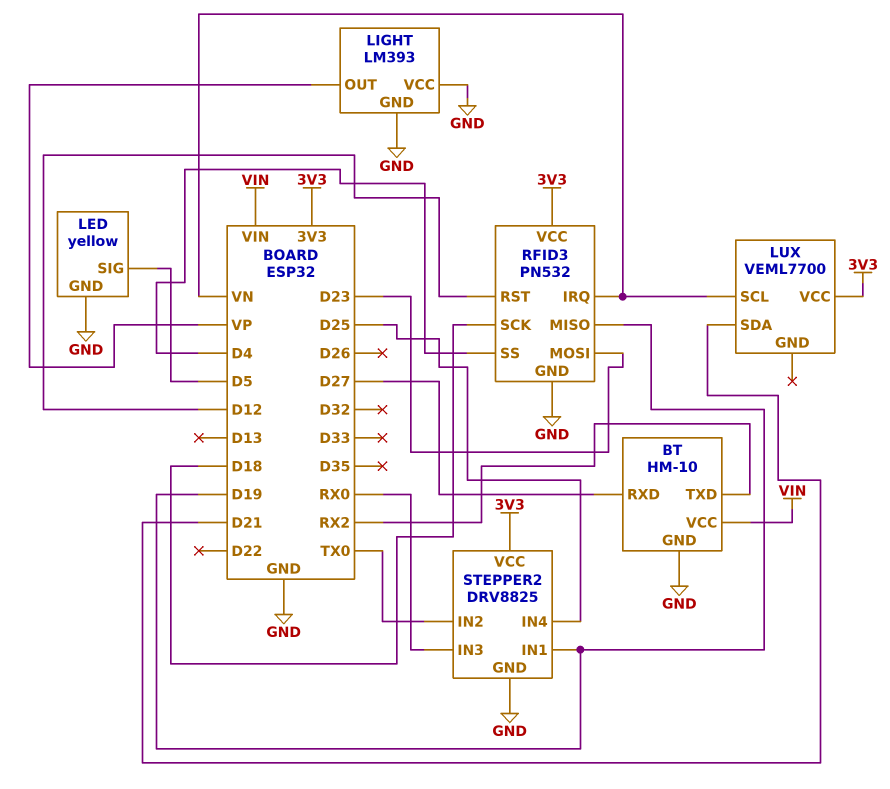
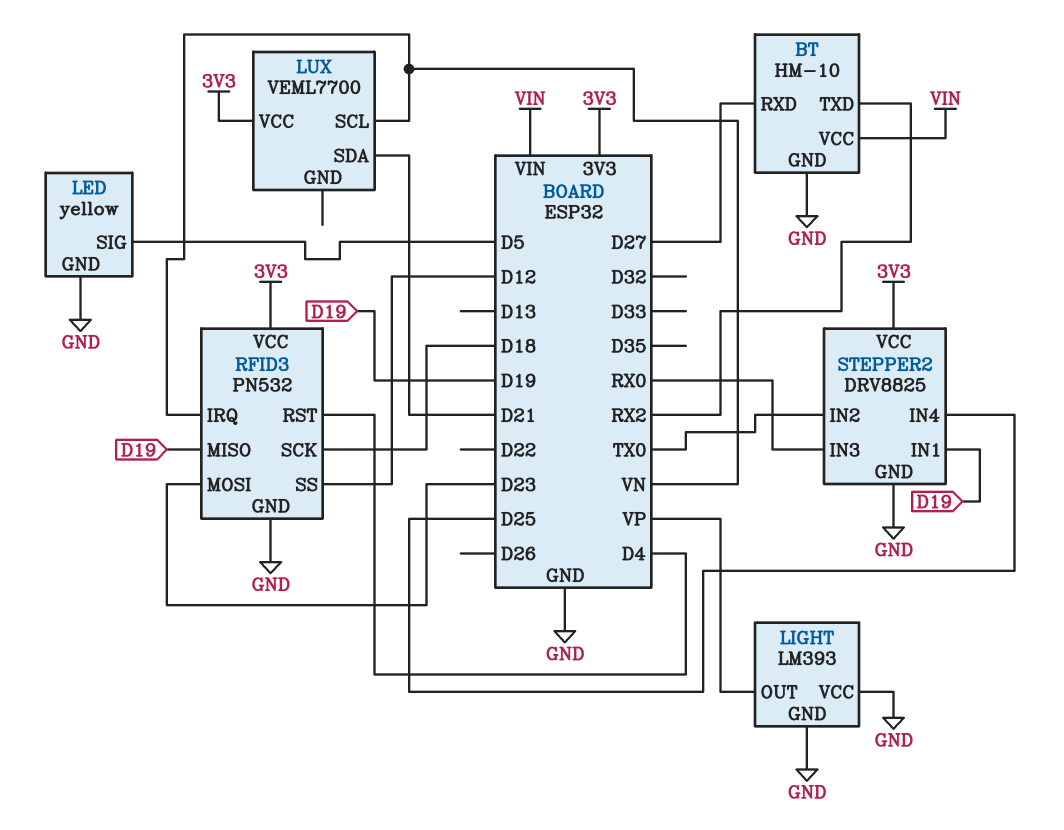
RFID3 pin RST: D12 -> D4
RFID3 pin SS: D4 -> D12

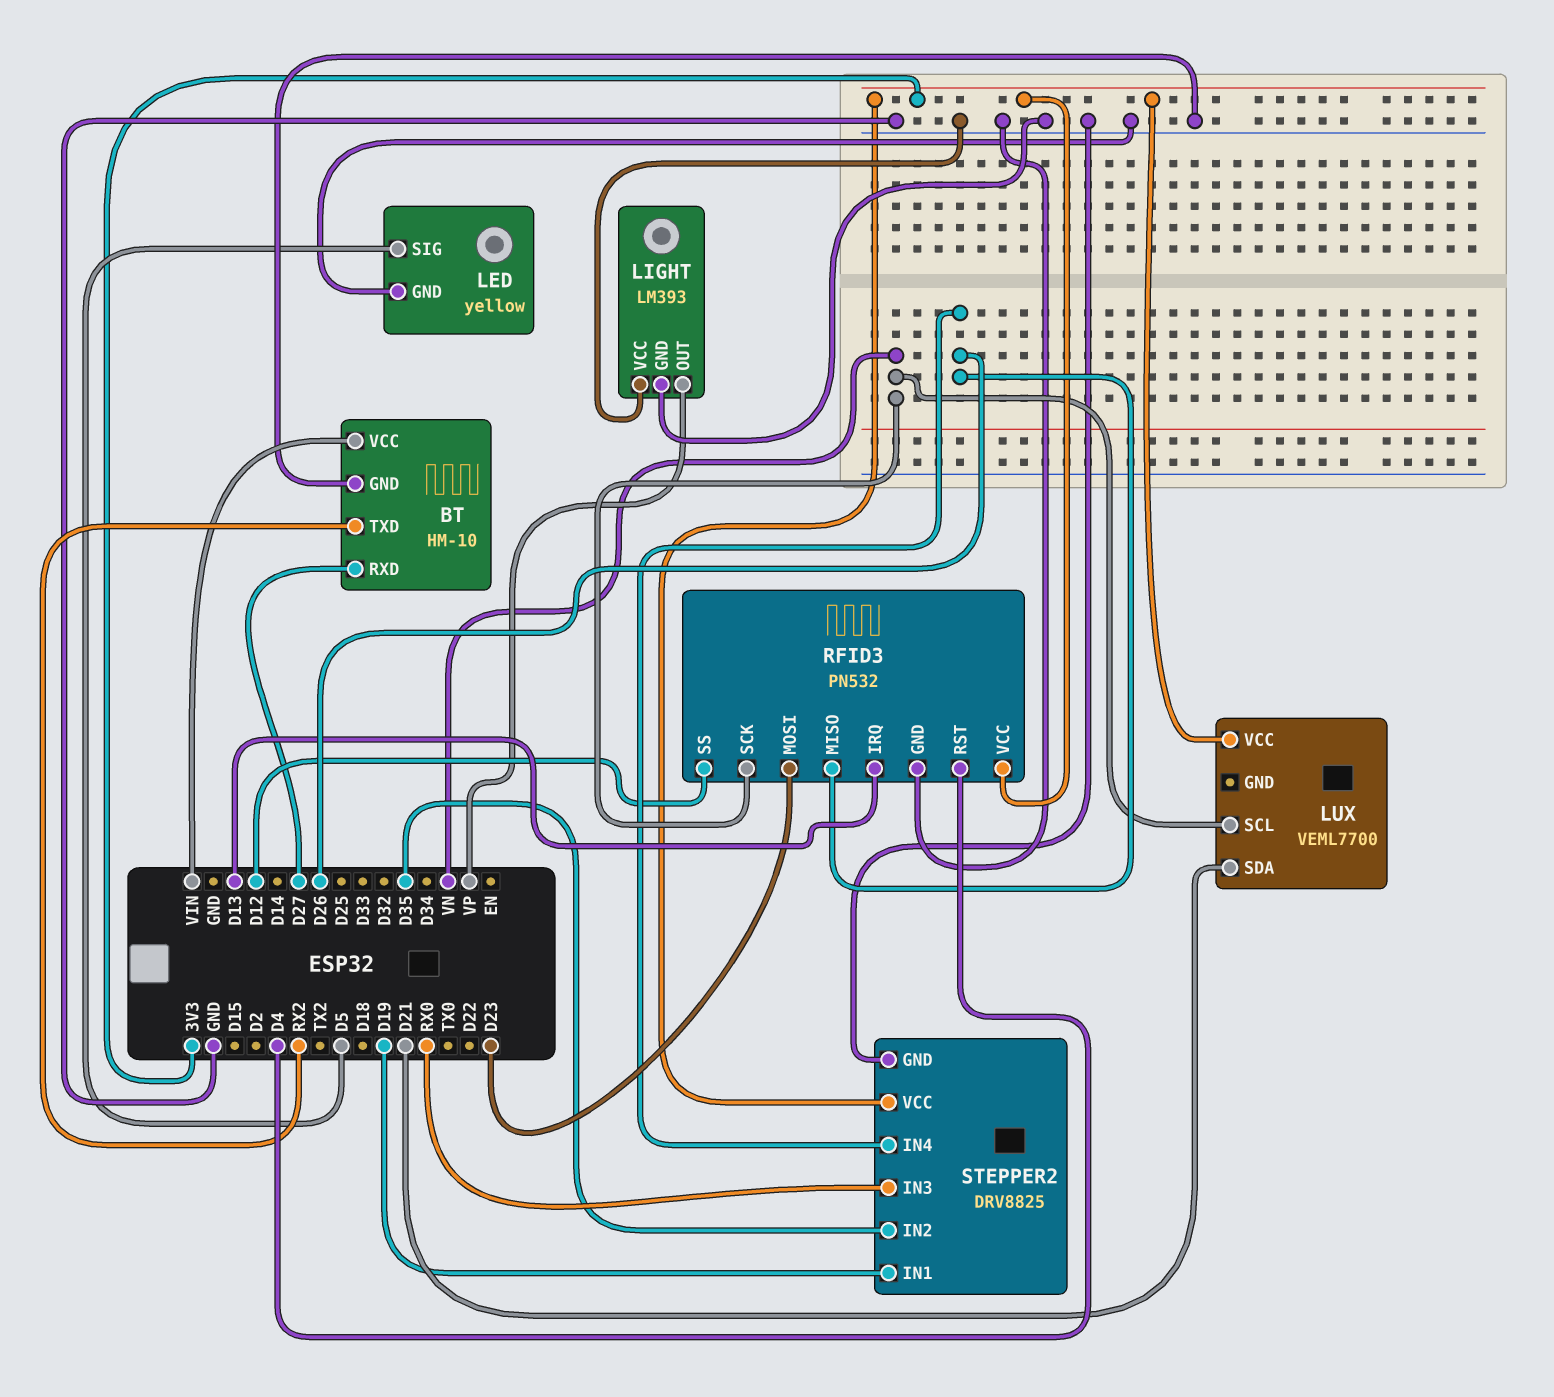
RFID3 pin IRQ: VN -> D13
RFID3 pin MISO: D19 -> D26
RFID3 pin SCK: D18 -> VN
STEPPER2 pin IN2: TX0 -> D35
STEPPER2 pin IN4: D25 -> D26

